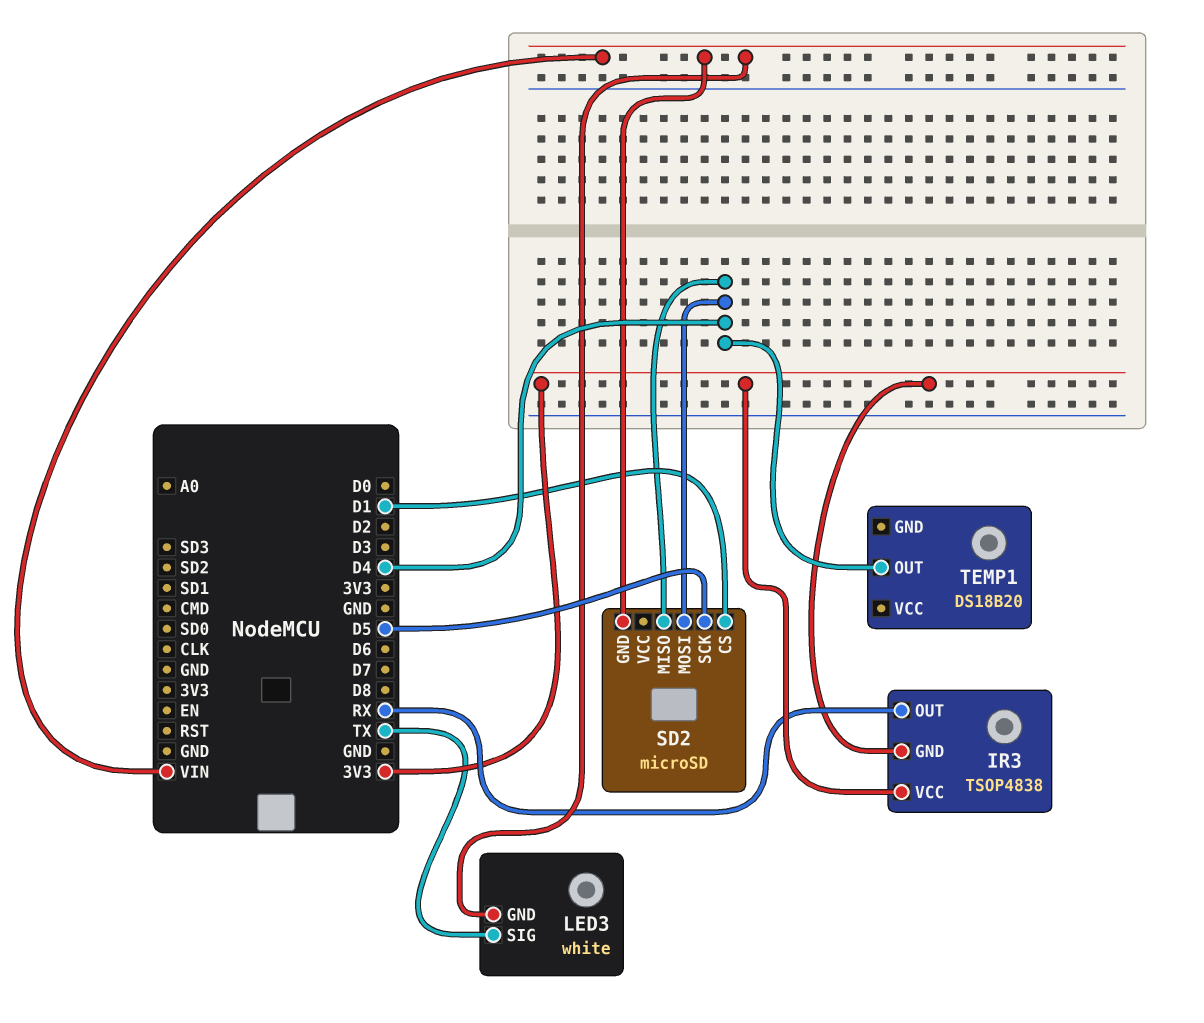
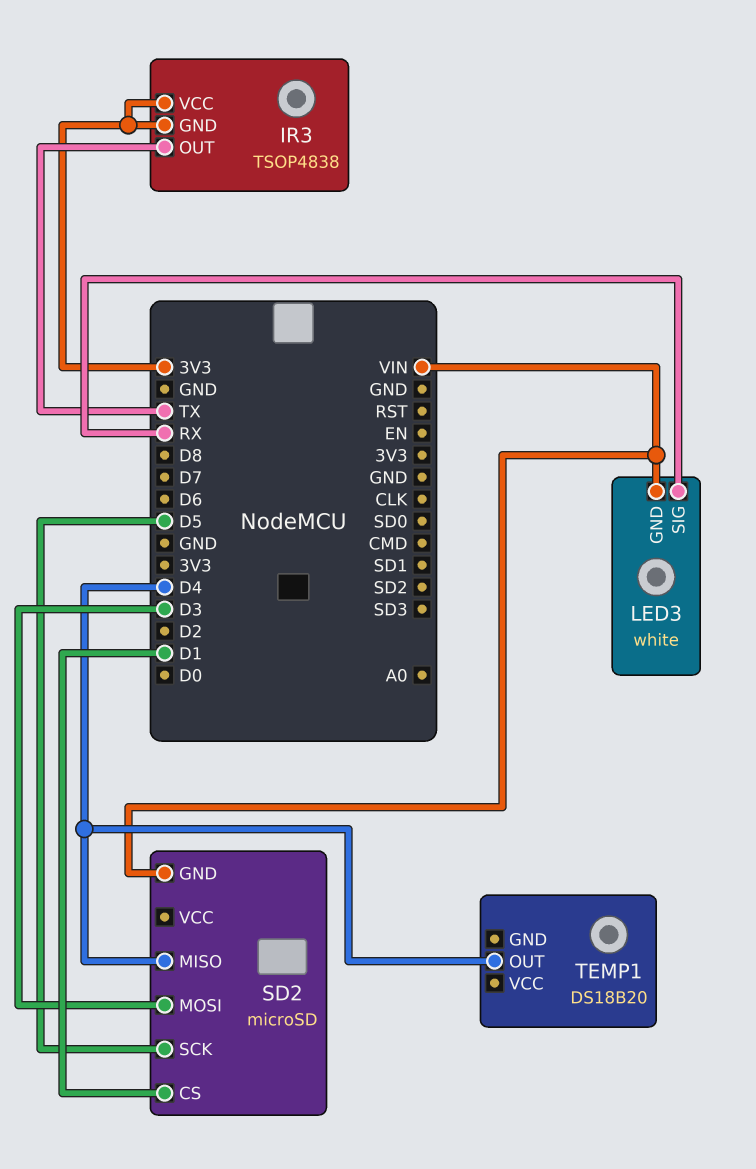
IR3 pin OUT: RX -> TX
LED3 pin SIG: TX -> RX
SD2 pin MOSI: D4 -> D3

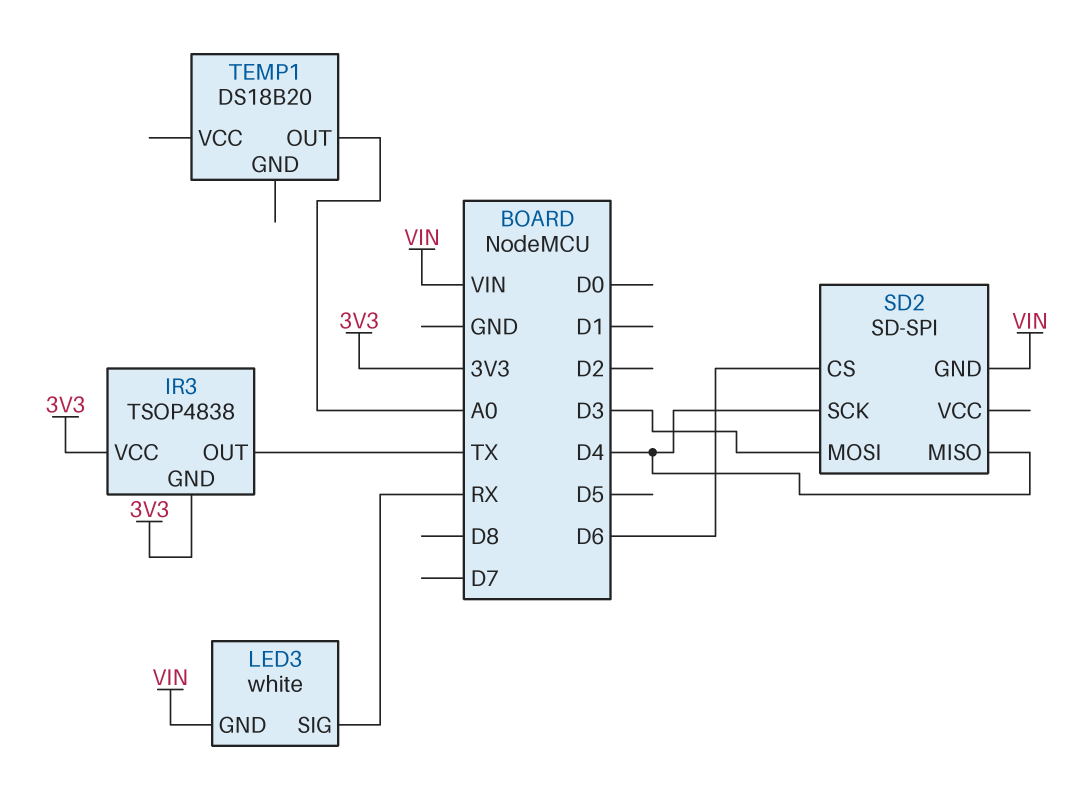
SD2: microSD -> SD-SPI
SD2 pin CS: D1 -> D6
SD2 pin SCK: D5 -> D4
TEMP1 pin OUT: D4 -> A0

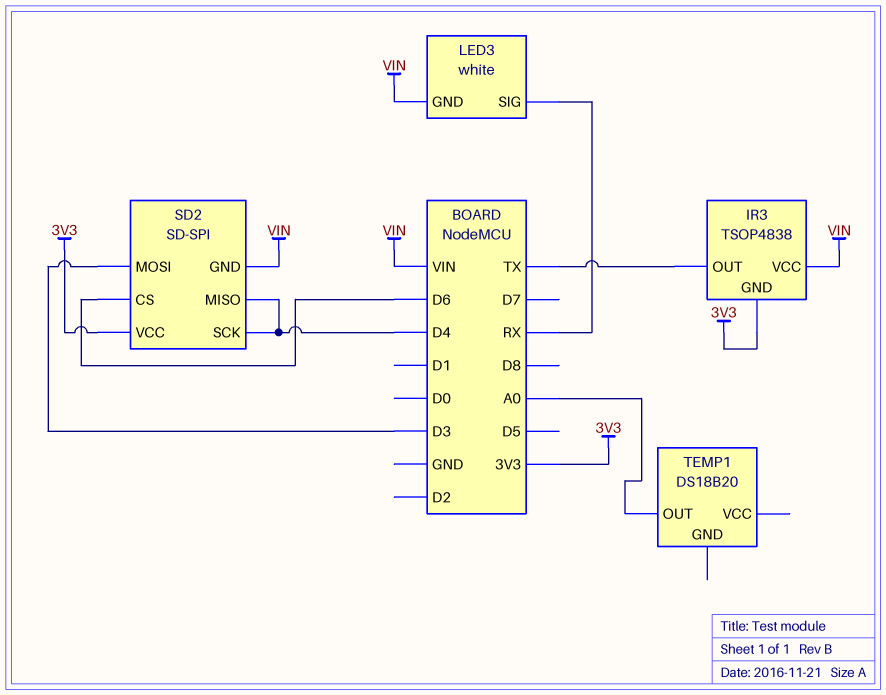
IR3 pin VCC: 3V3 -> VIN
SD2 pin VCC: none -> 3V3

